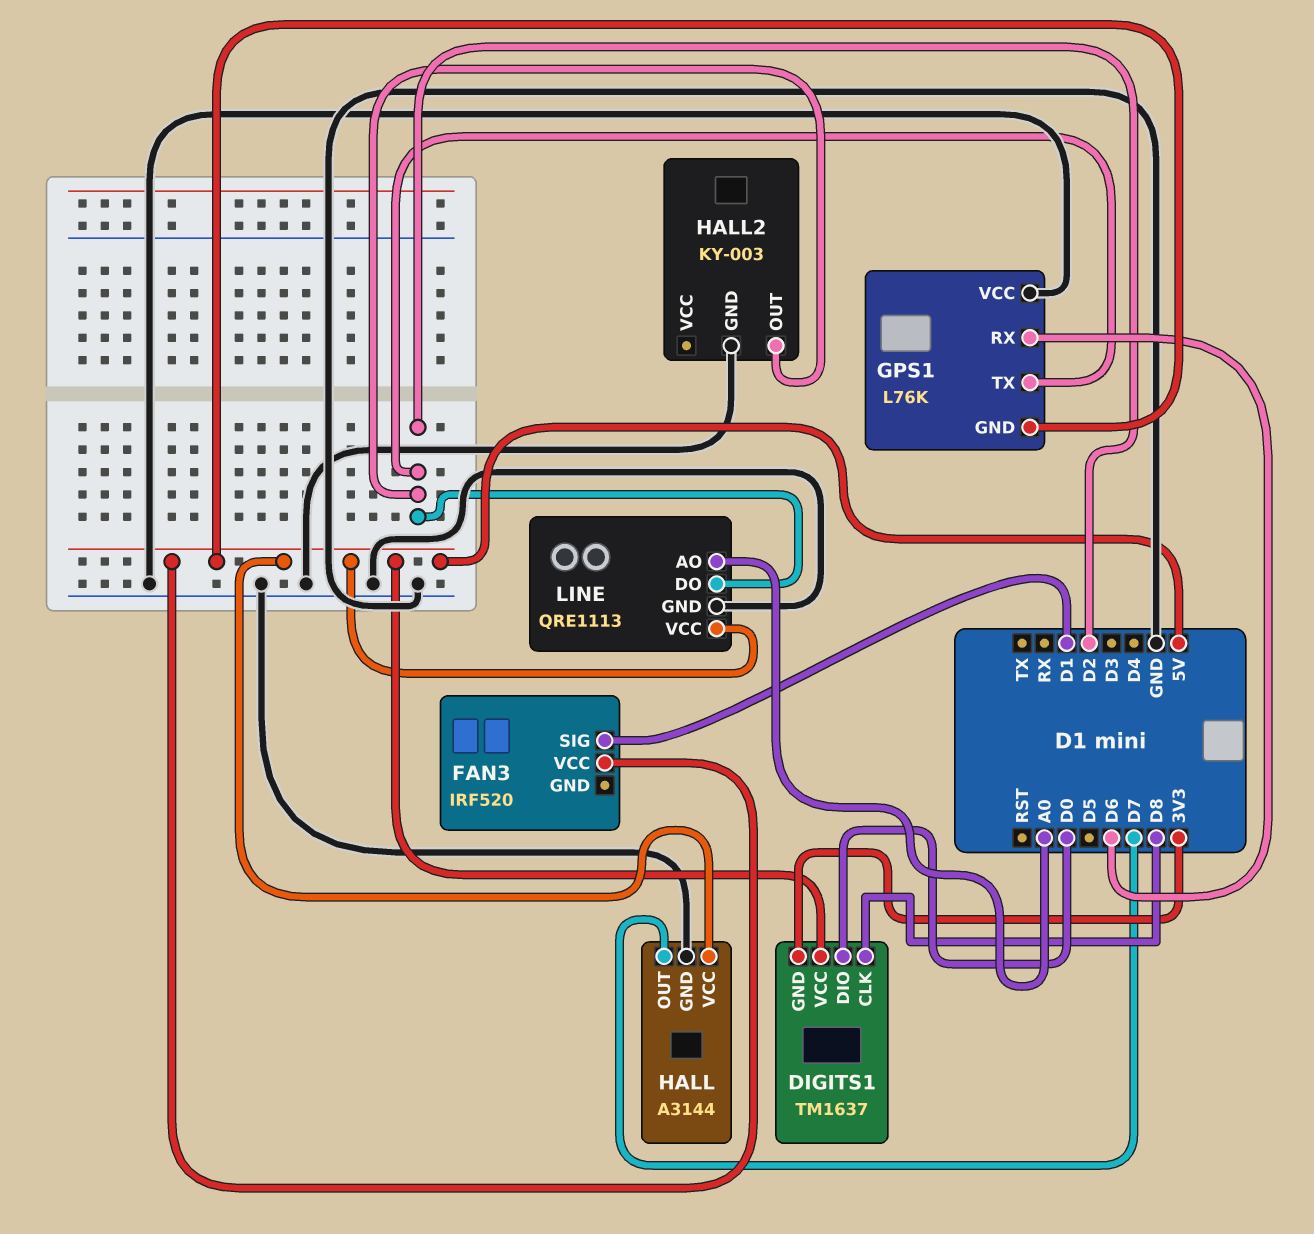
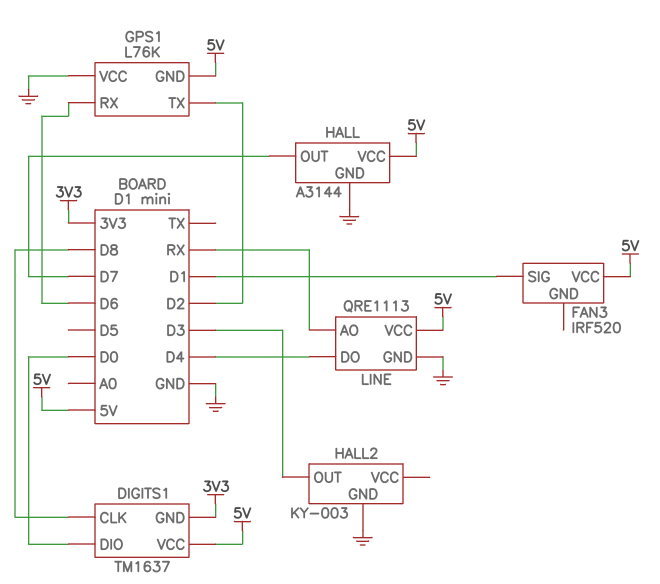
HALL2 pin OUT: D2 -> D3
LINE pin AO: A0 -> RX
LINE pin DO: D2 -> D4

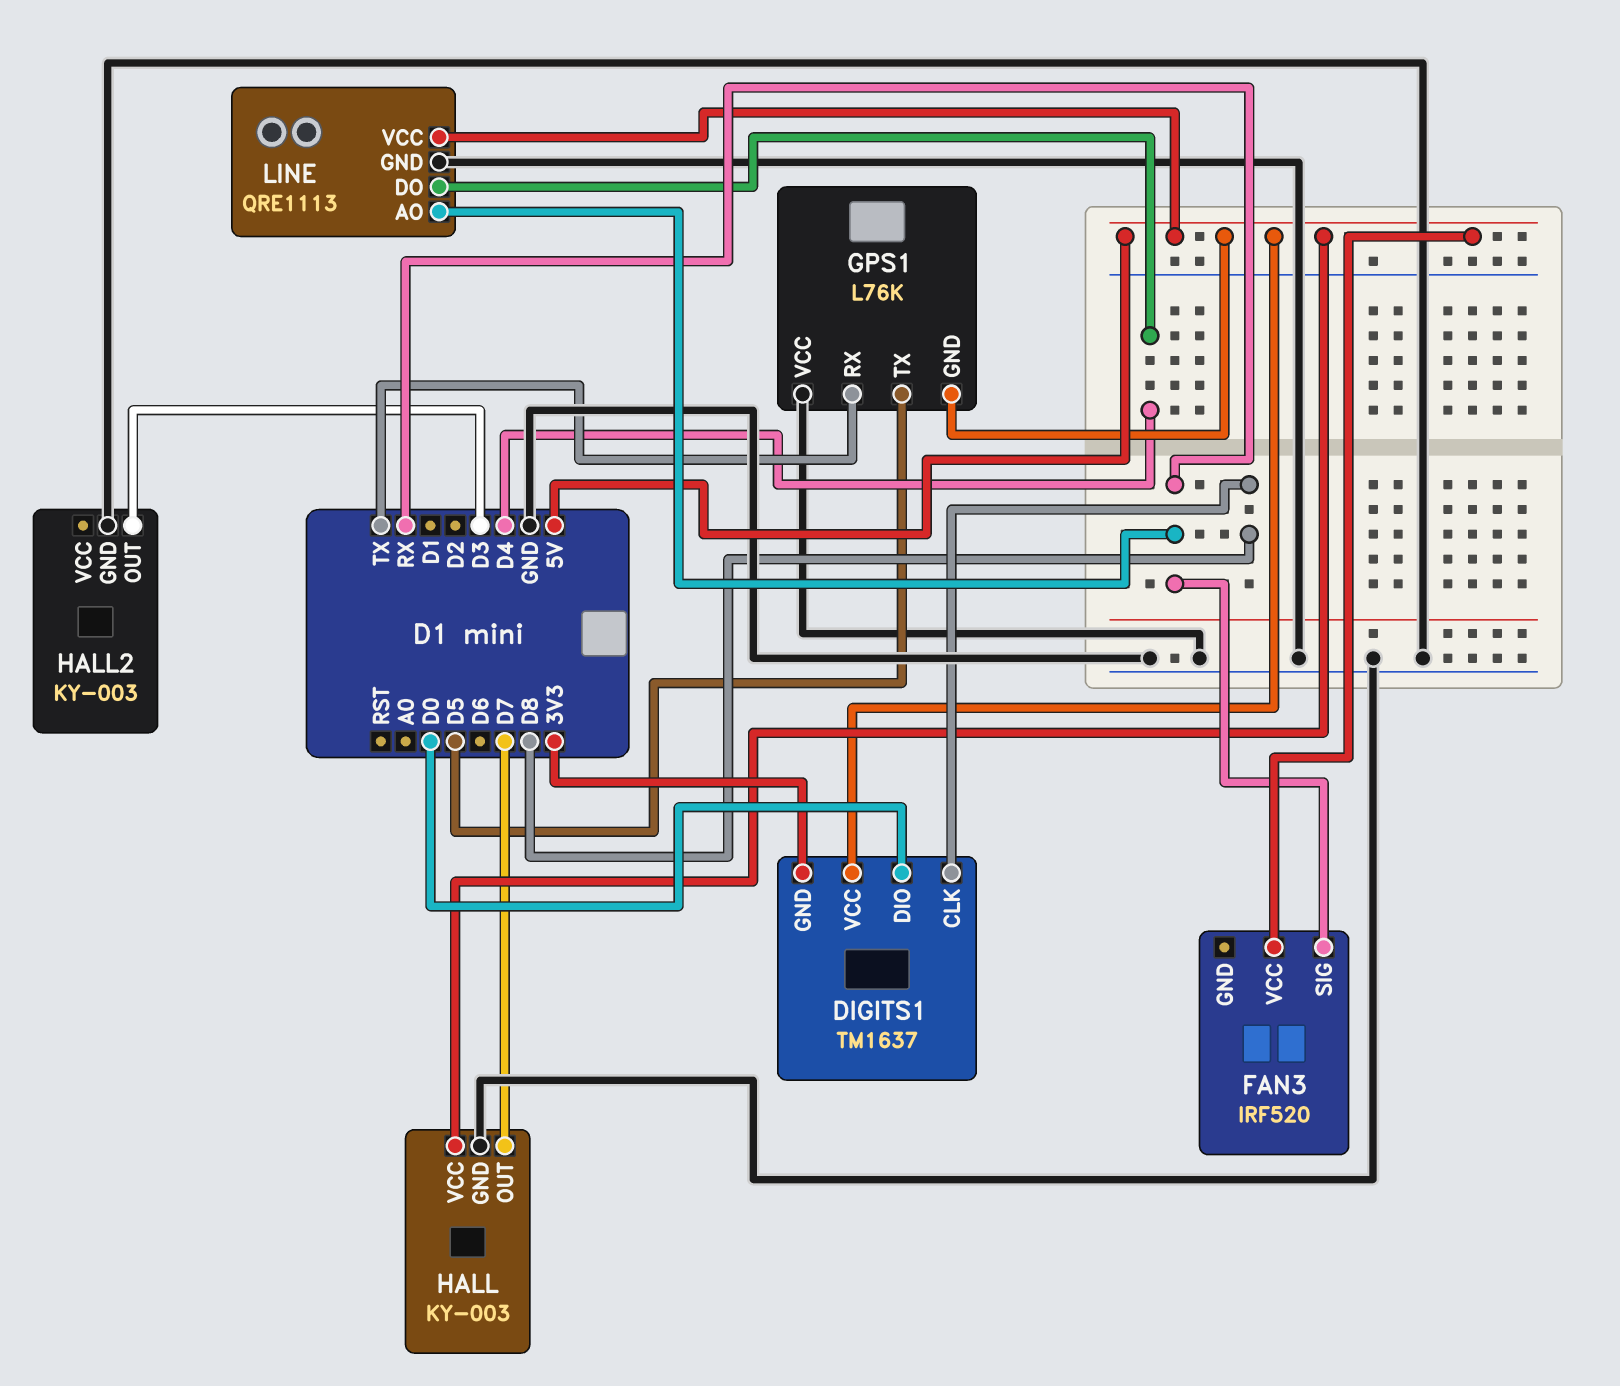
FAN3 pin SIG: D1 -> RX
GPS1 pin RX: D6 -> TX
GPS1 pin TX: D2 -> D5
HALL: A3144 -> KY-003

